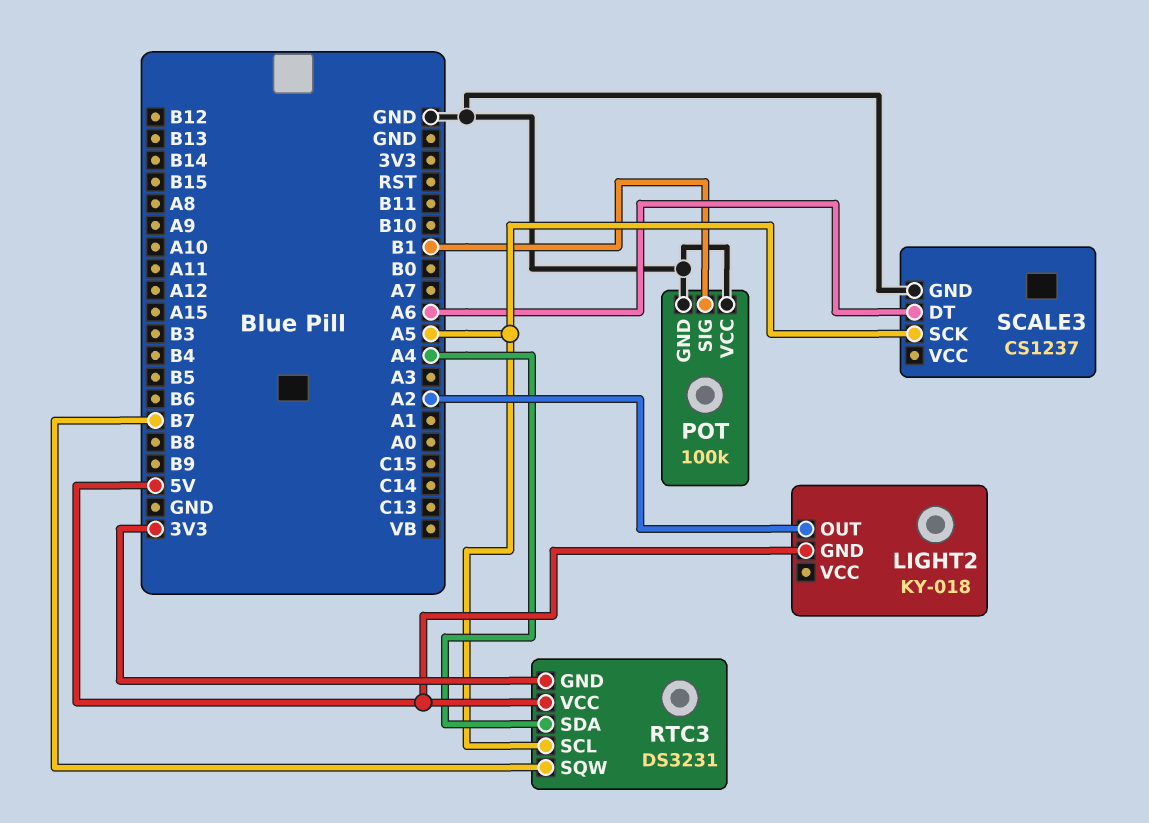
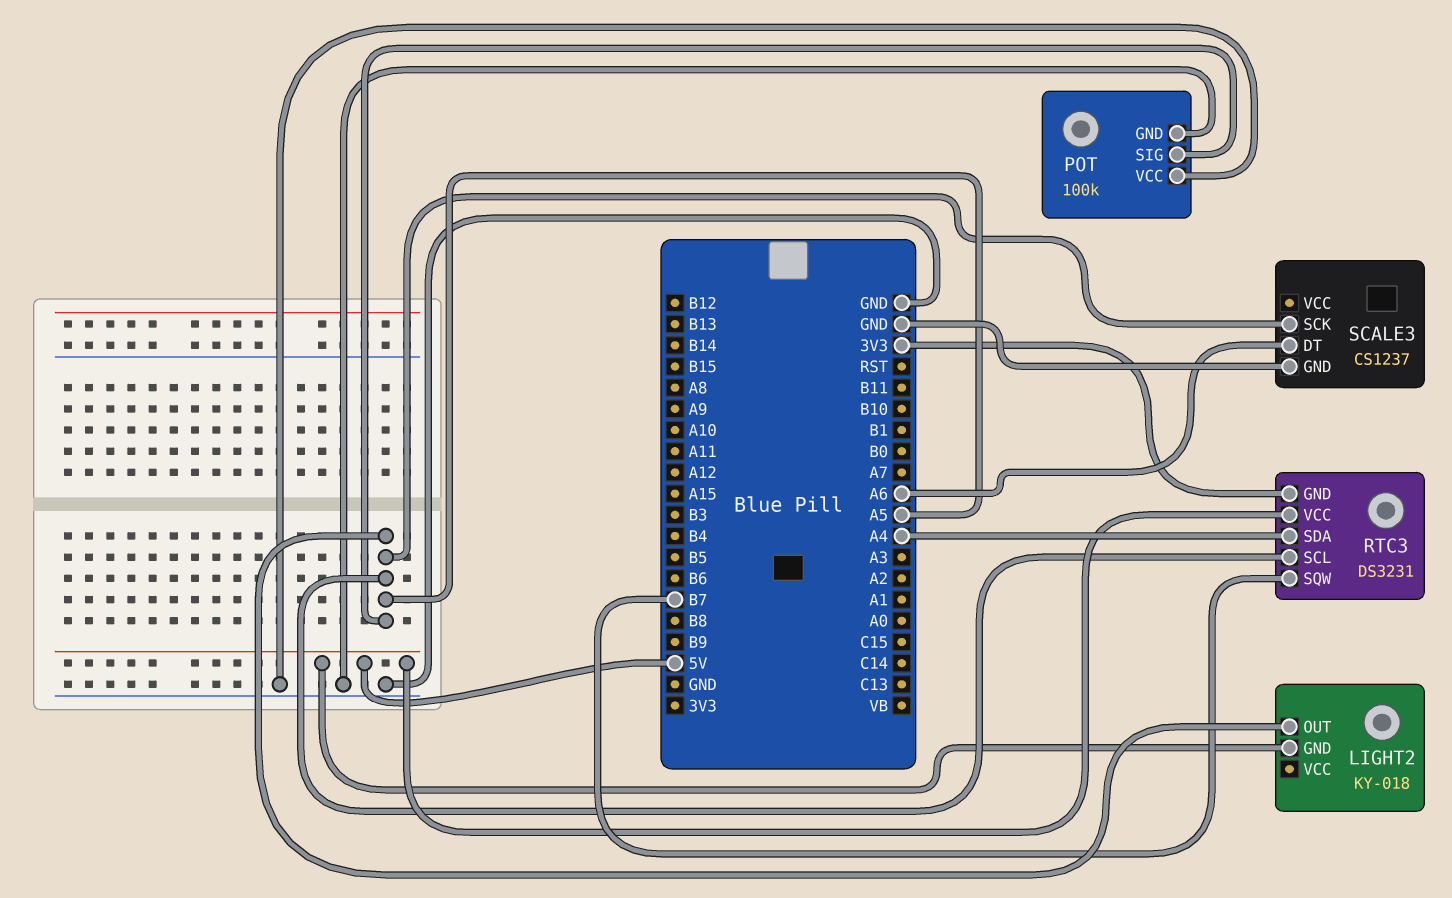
LIGHT2 pin OUT: A2 -> A5
POT pin SIG: B1 -> A5

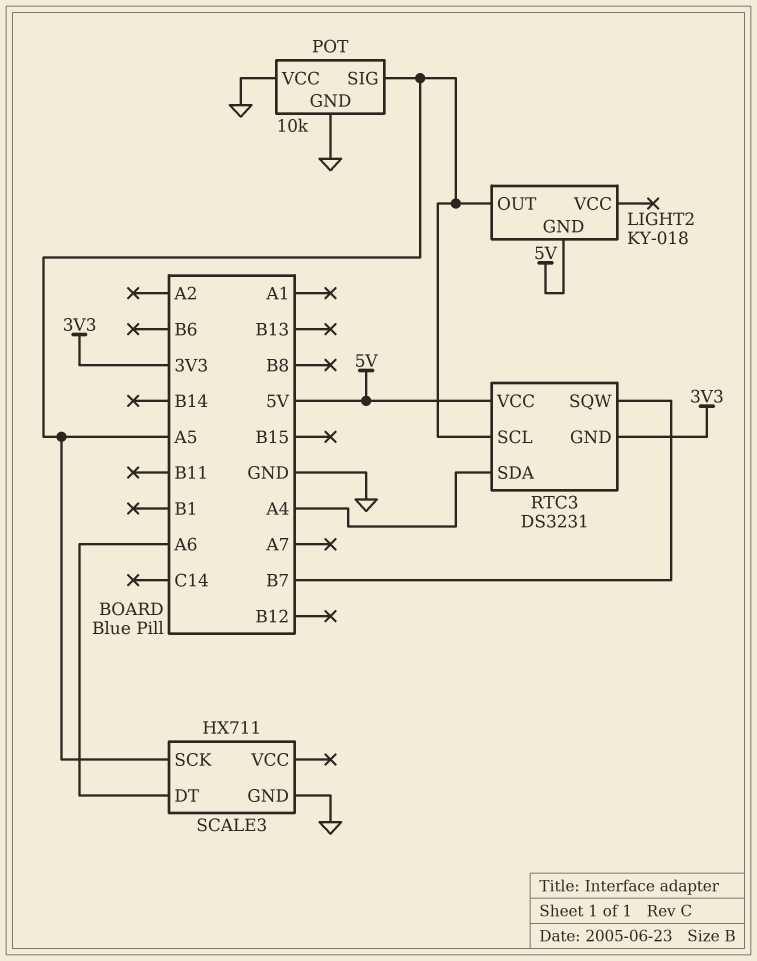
POT: 100k -> 10k
SCALE3: CS1237 -> HX711

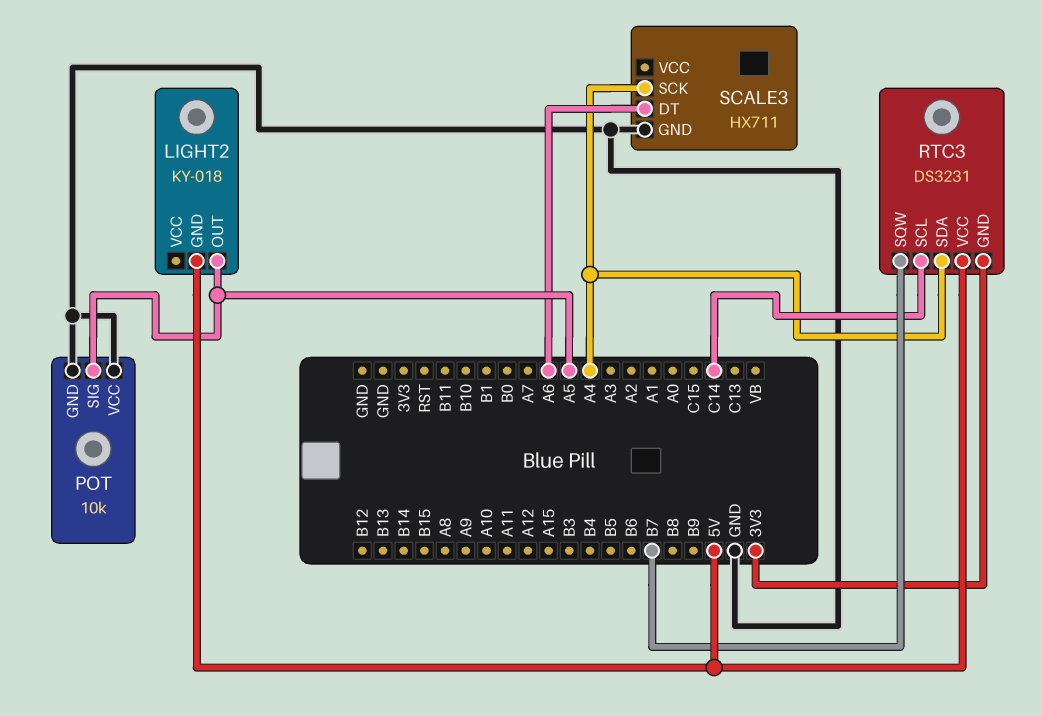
RTC3 pin SCL: A5 -> C14
SCALE3 pin SCK: A5 -> A4

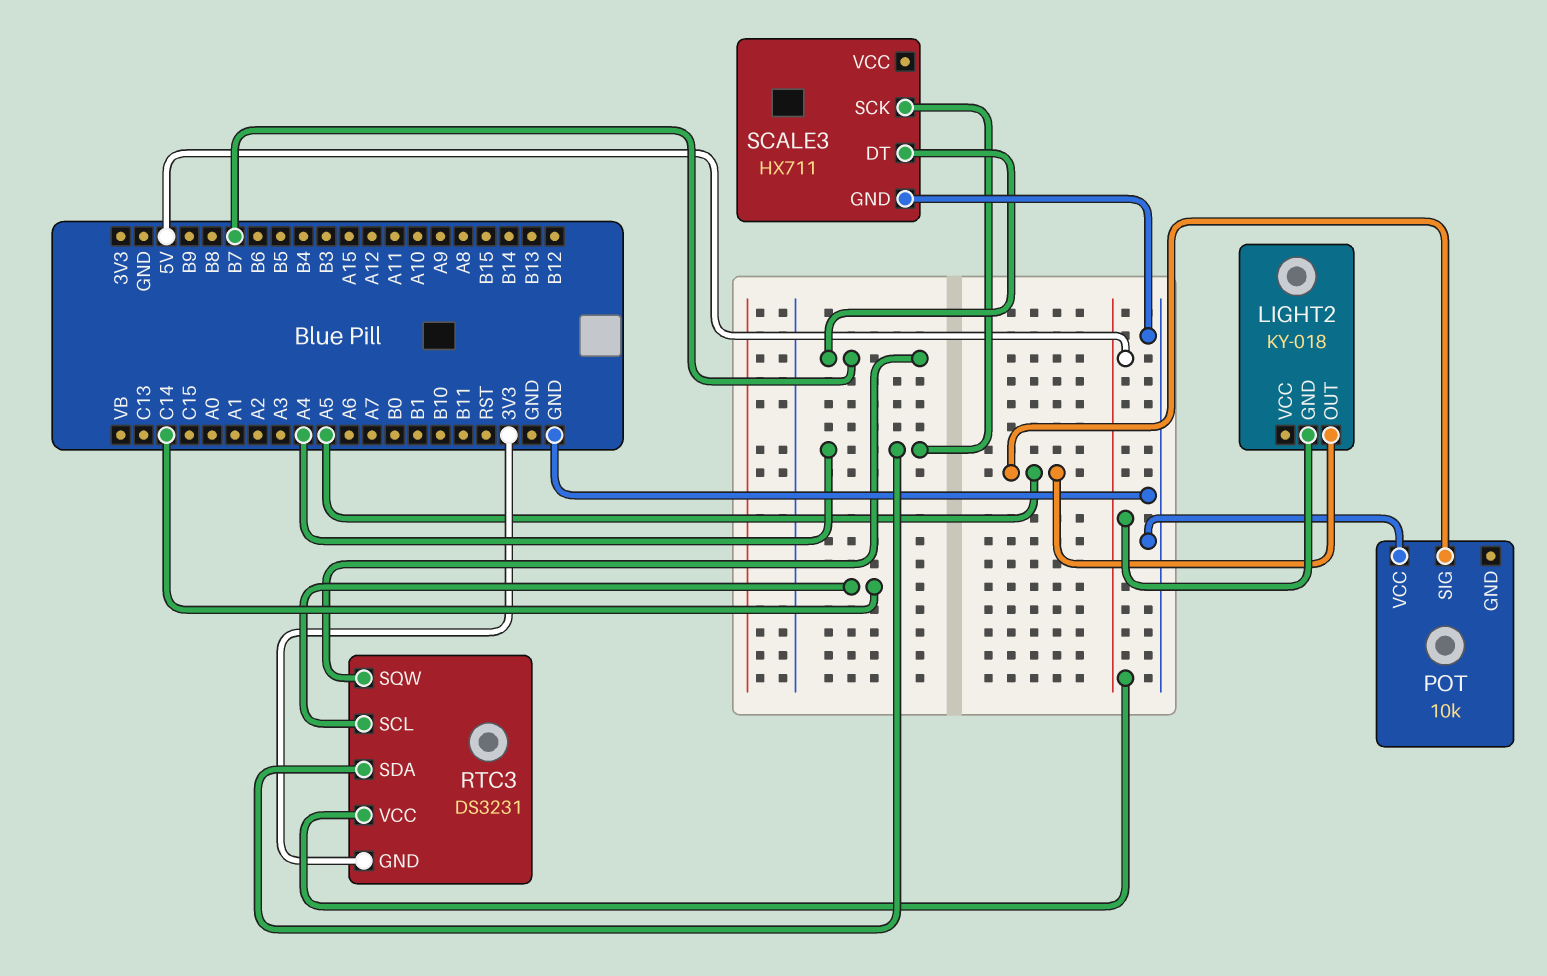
POT pin GND: GND -> none
SCALE3 pin DT: A6 -> B7

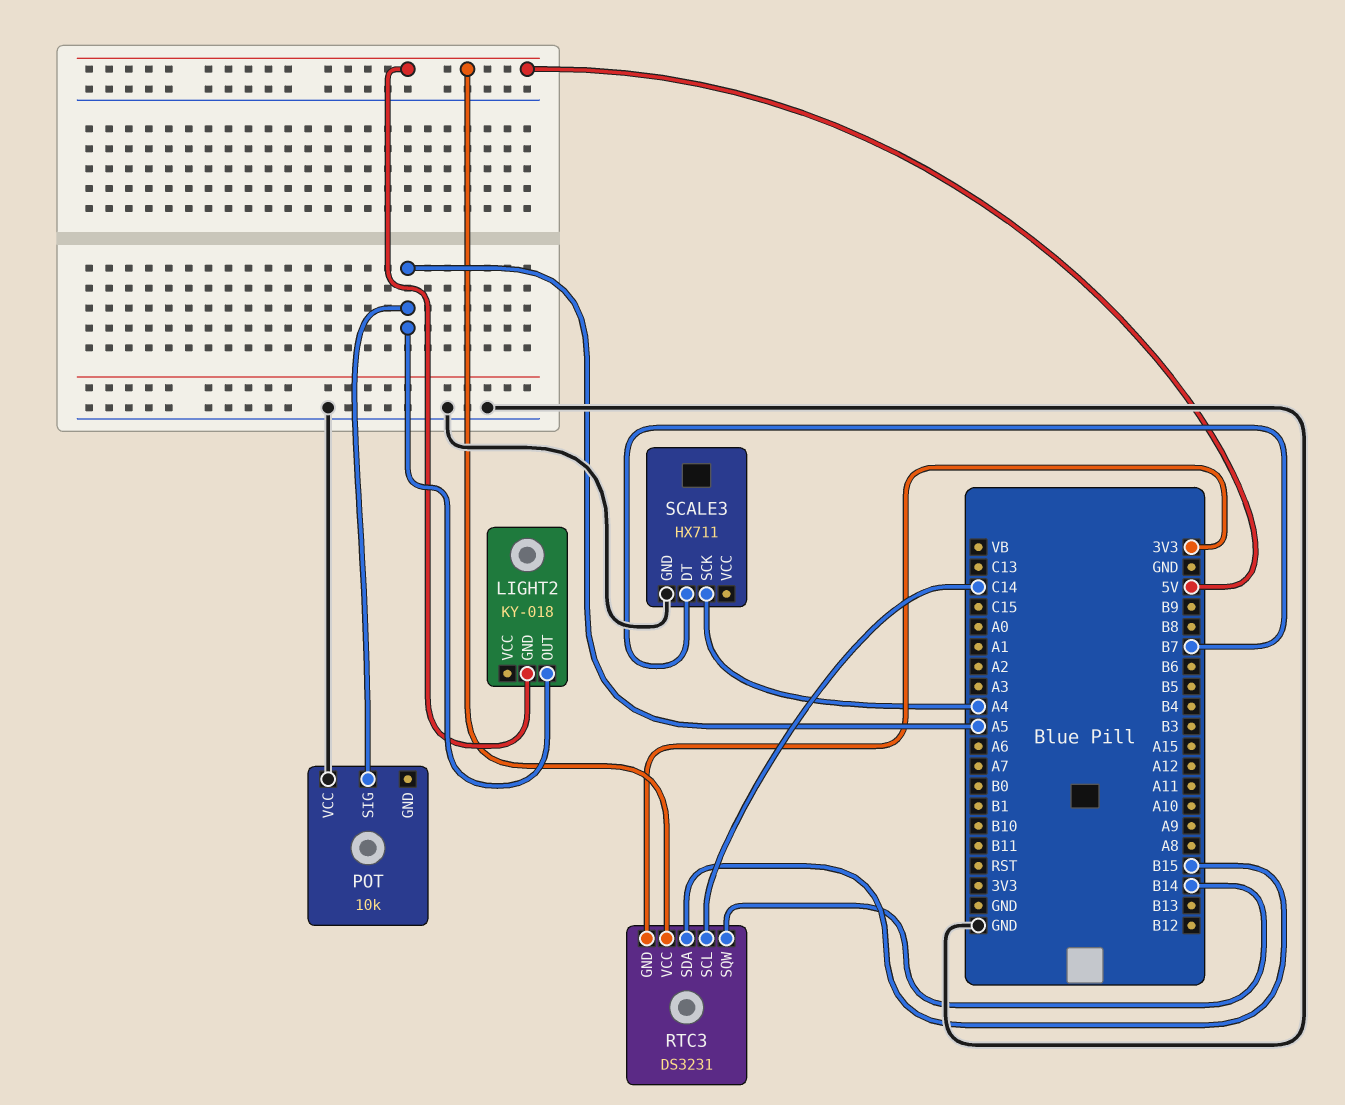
RTC3 pin SDA: A4 -> B15
RTC3 pin SQW: B7 -> B14

